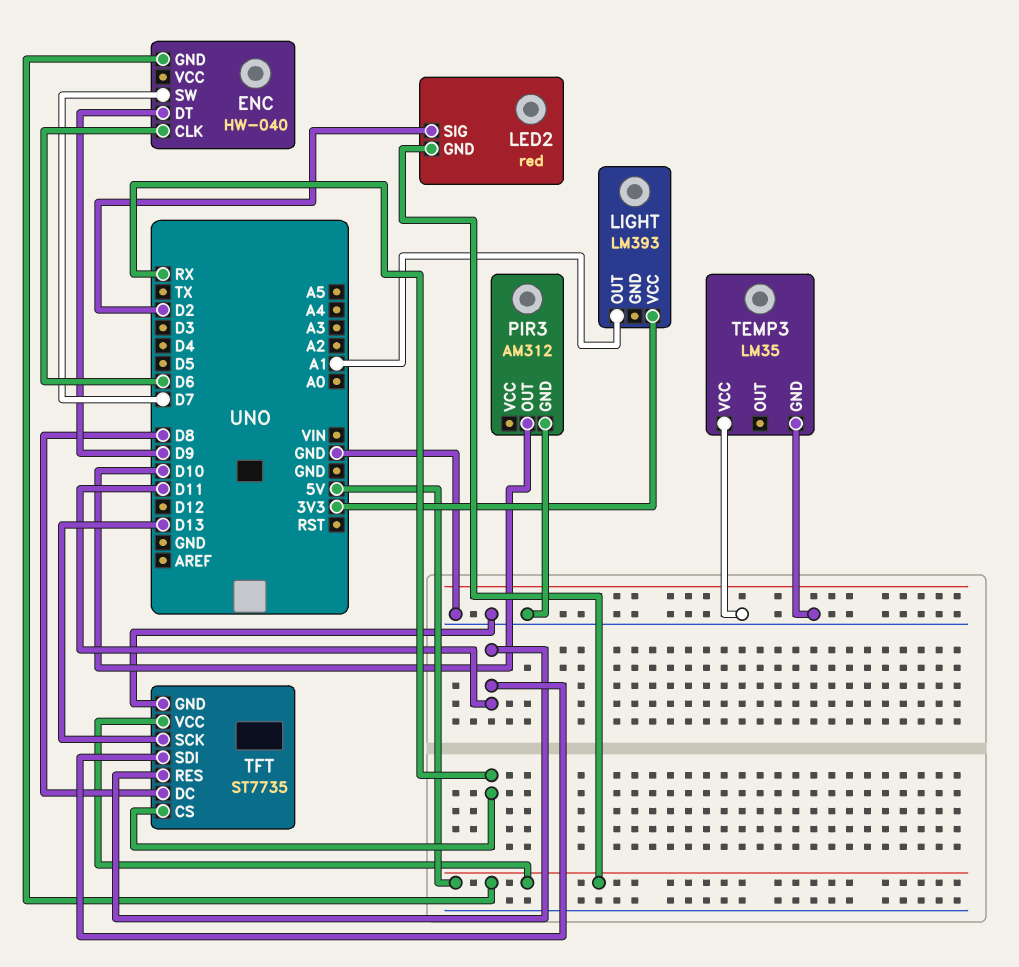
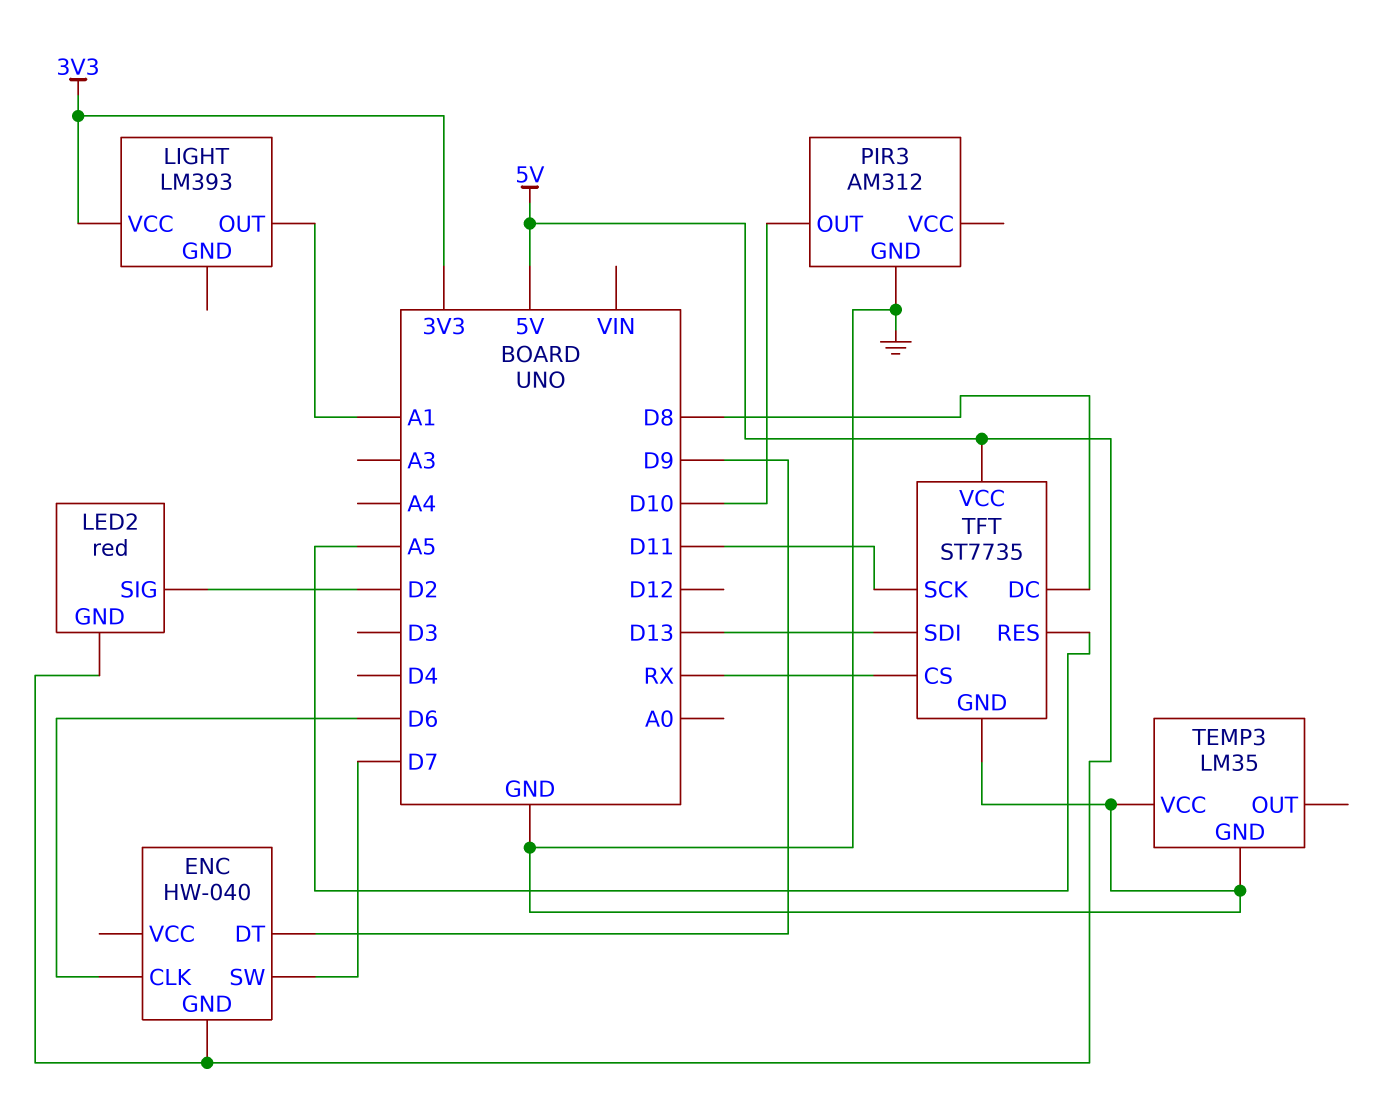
TFT pin RES: D11 -> A5
TFT pin SCK: D13 -> D11
TFT pin SDI: D11 -> D13

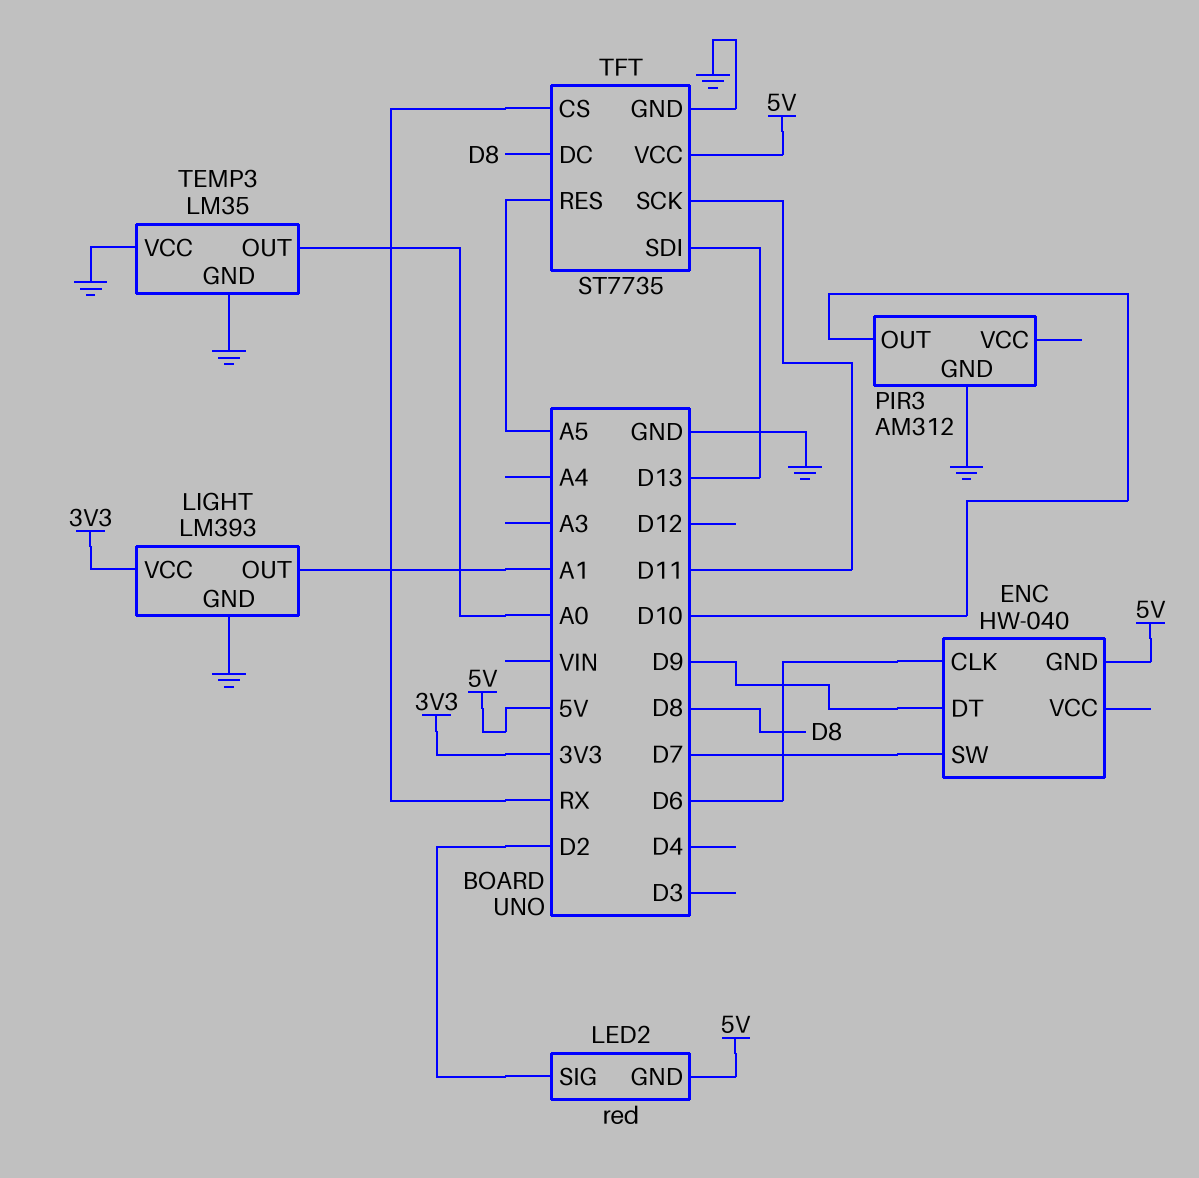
LIGHT pin GND: none -> GND
TEMP3 pin OUT: none -> A0

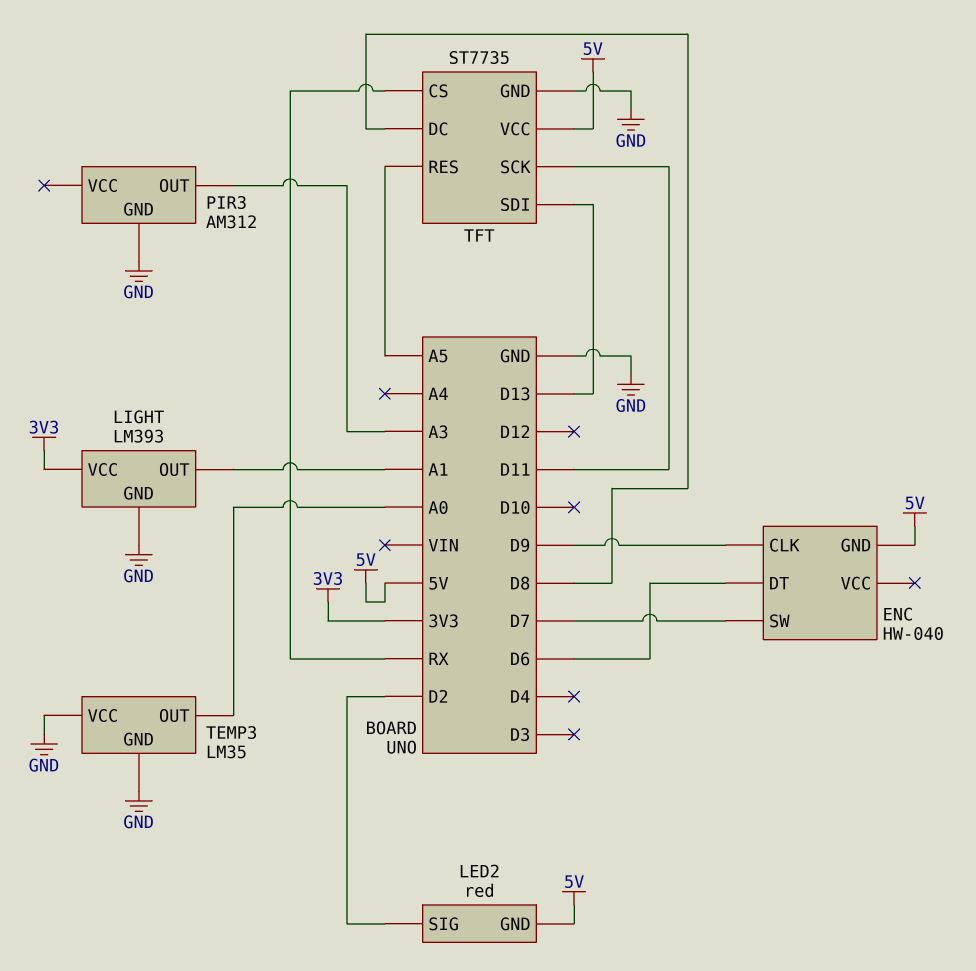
ENC pin CLK: D6 -> D9
ENC pin DT: D9 -> D6
PIR3 pin OUT: D10 -> A3

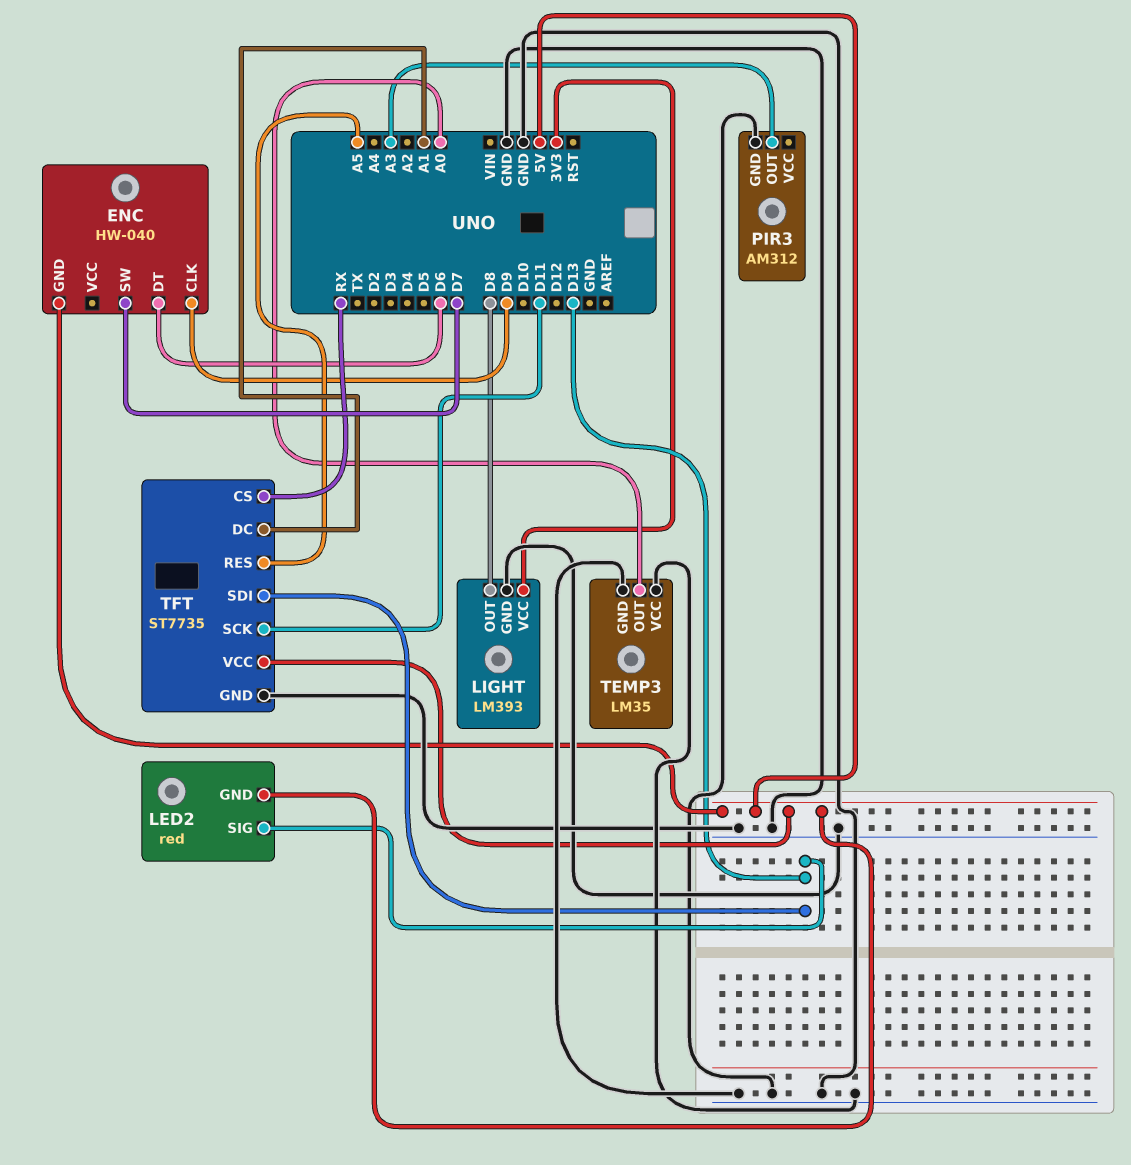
LED2 pin SIG: D2 -> D13
LIGHT pin OUT: A1 -> D8
TFT pin DC: D8 -> A1

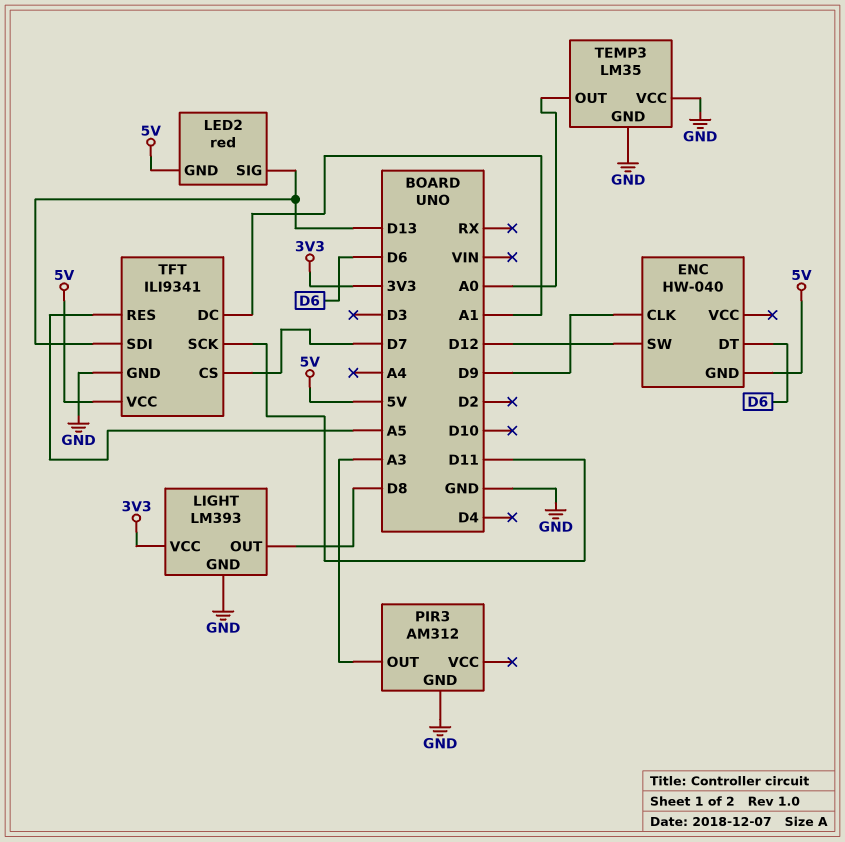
ENC pin SW: D7 -> D12
TFT: ST7735 -> ILI9341
TFT pin CS: RX -> D7

